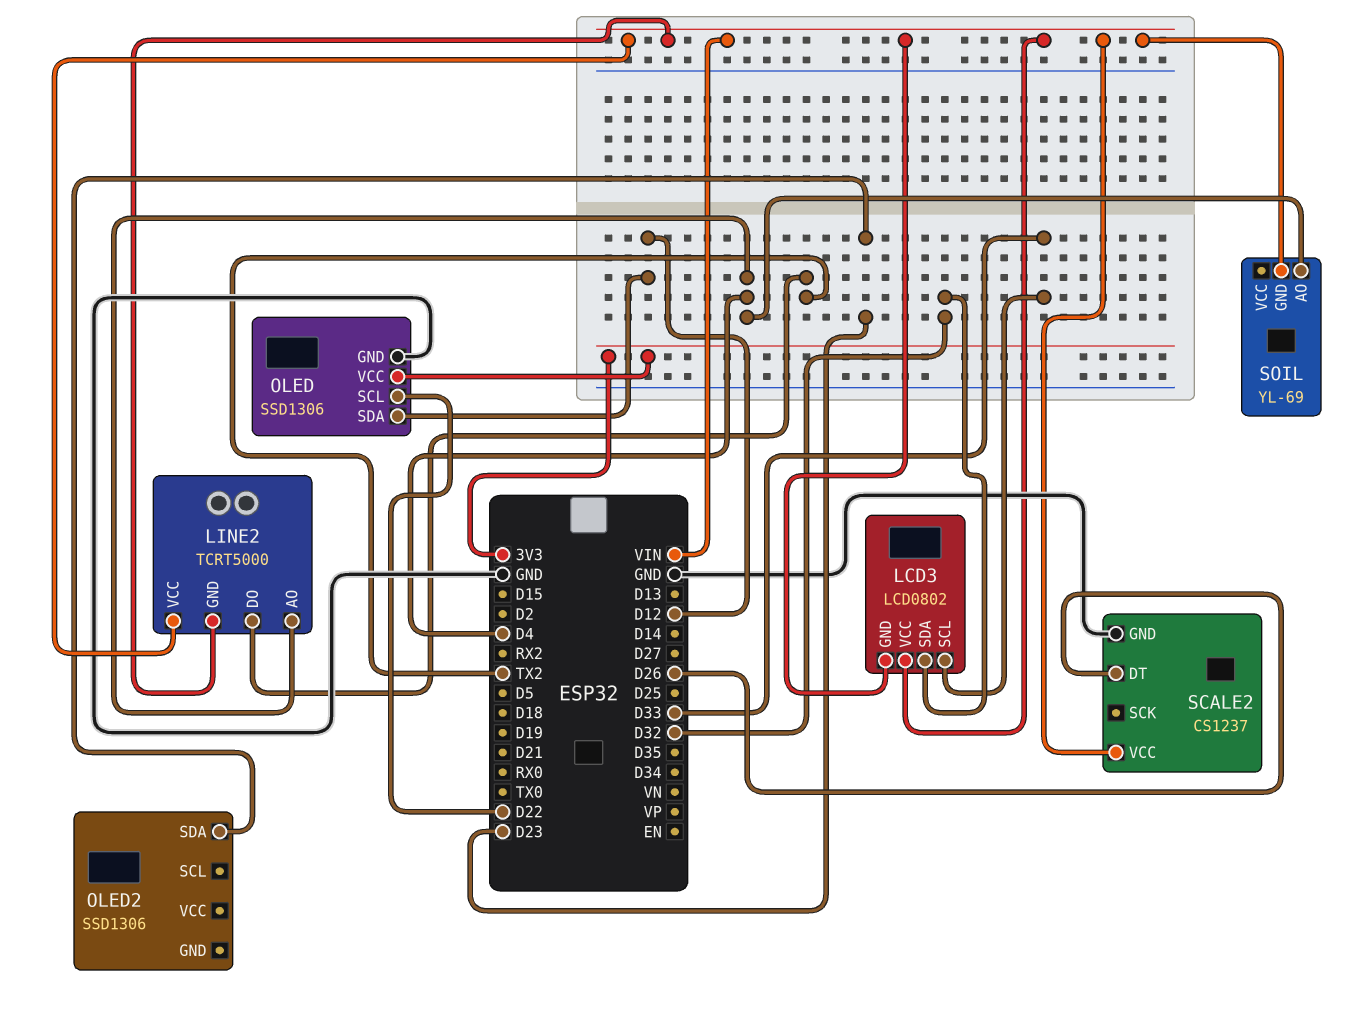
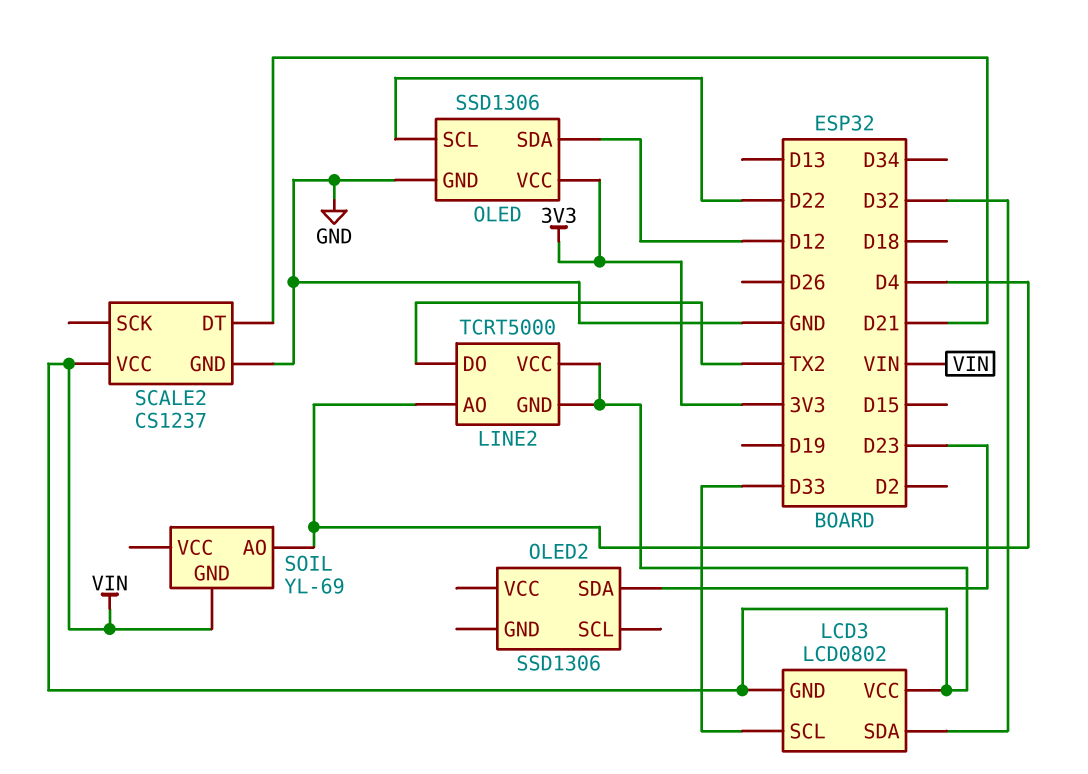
SCALE2 pin DT: D26 -> D21

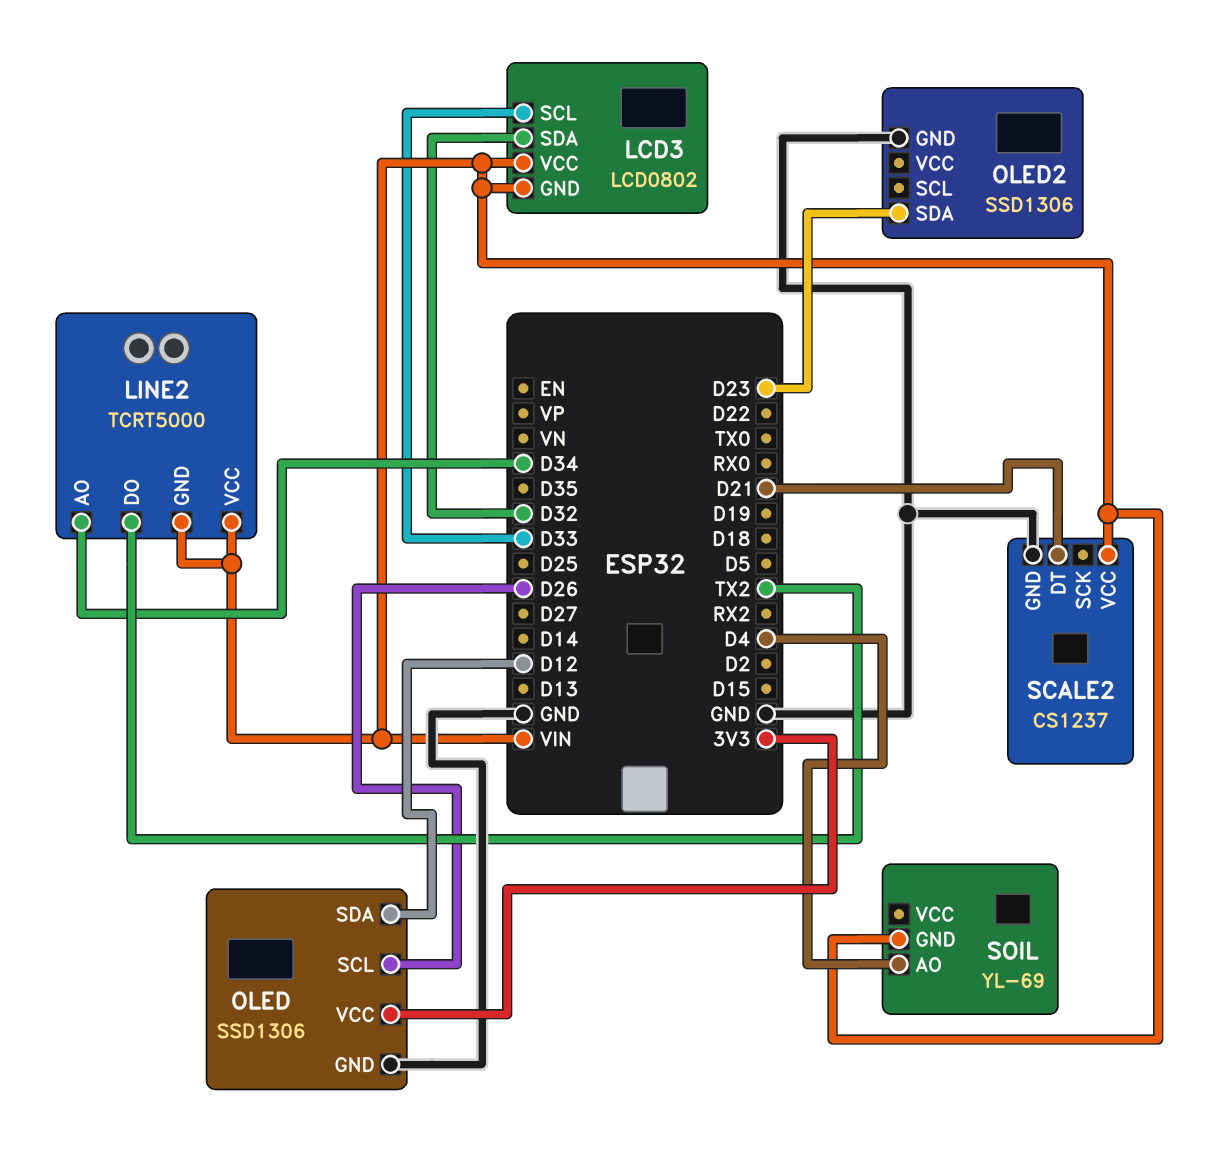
LINE2 pin AO: D4 -> D34
OLED pin SCL: D22 -> D26
OLED2 pin GND: none -> GND

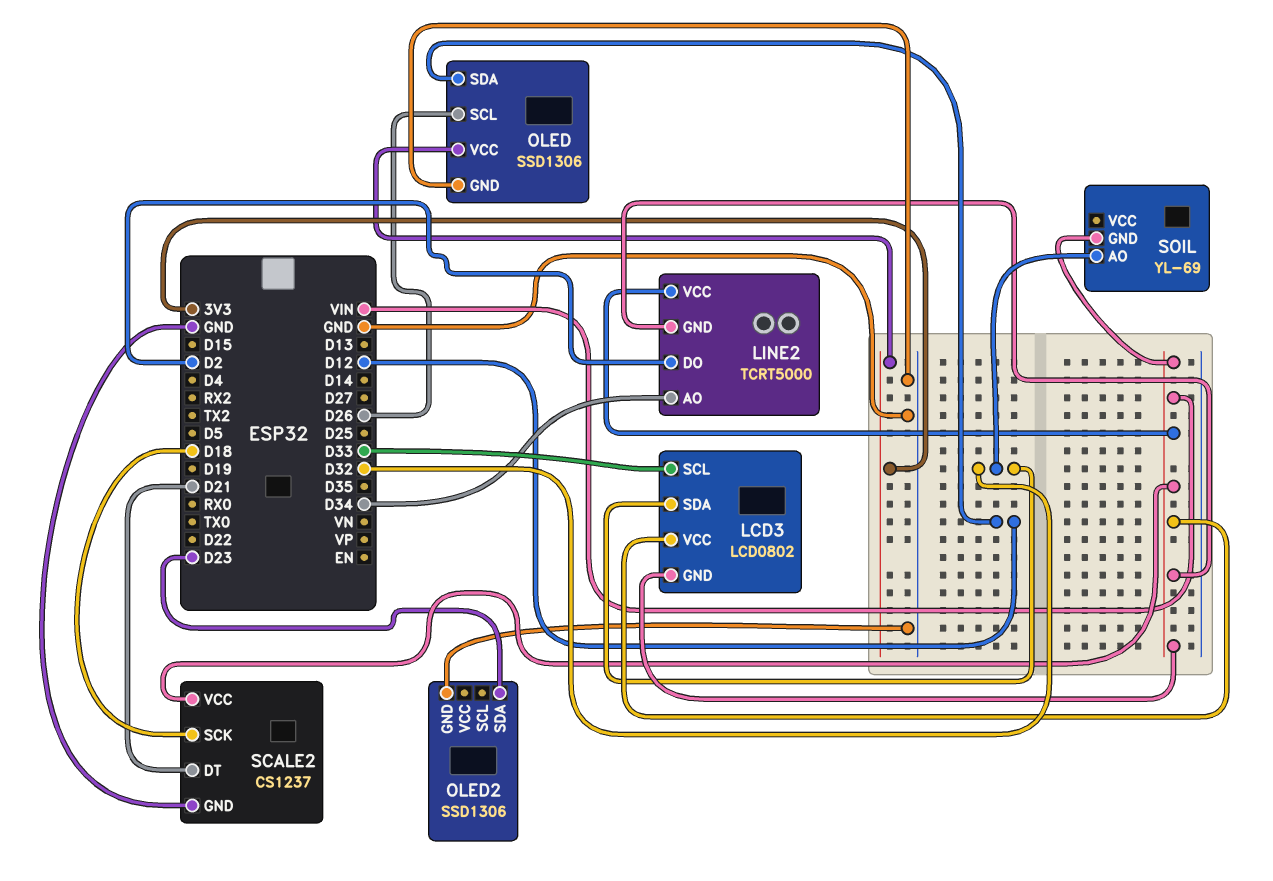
LINE2 pin DO: TX2 -> D2
SCALE2 pin SCK: none -> D18
SOIL pin AO: D4 -> D32

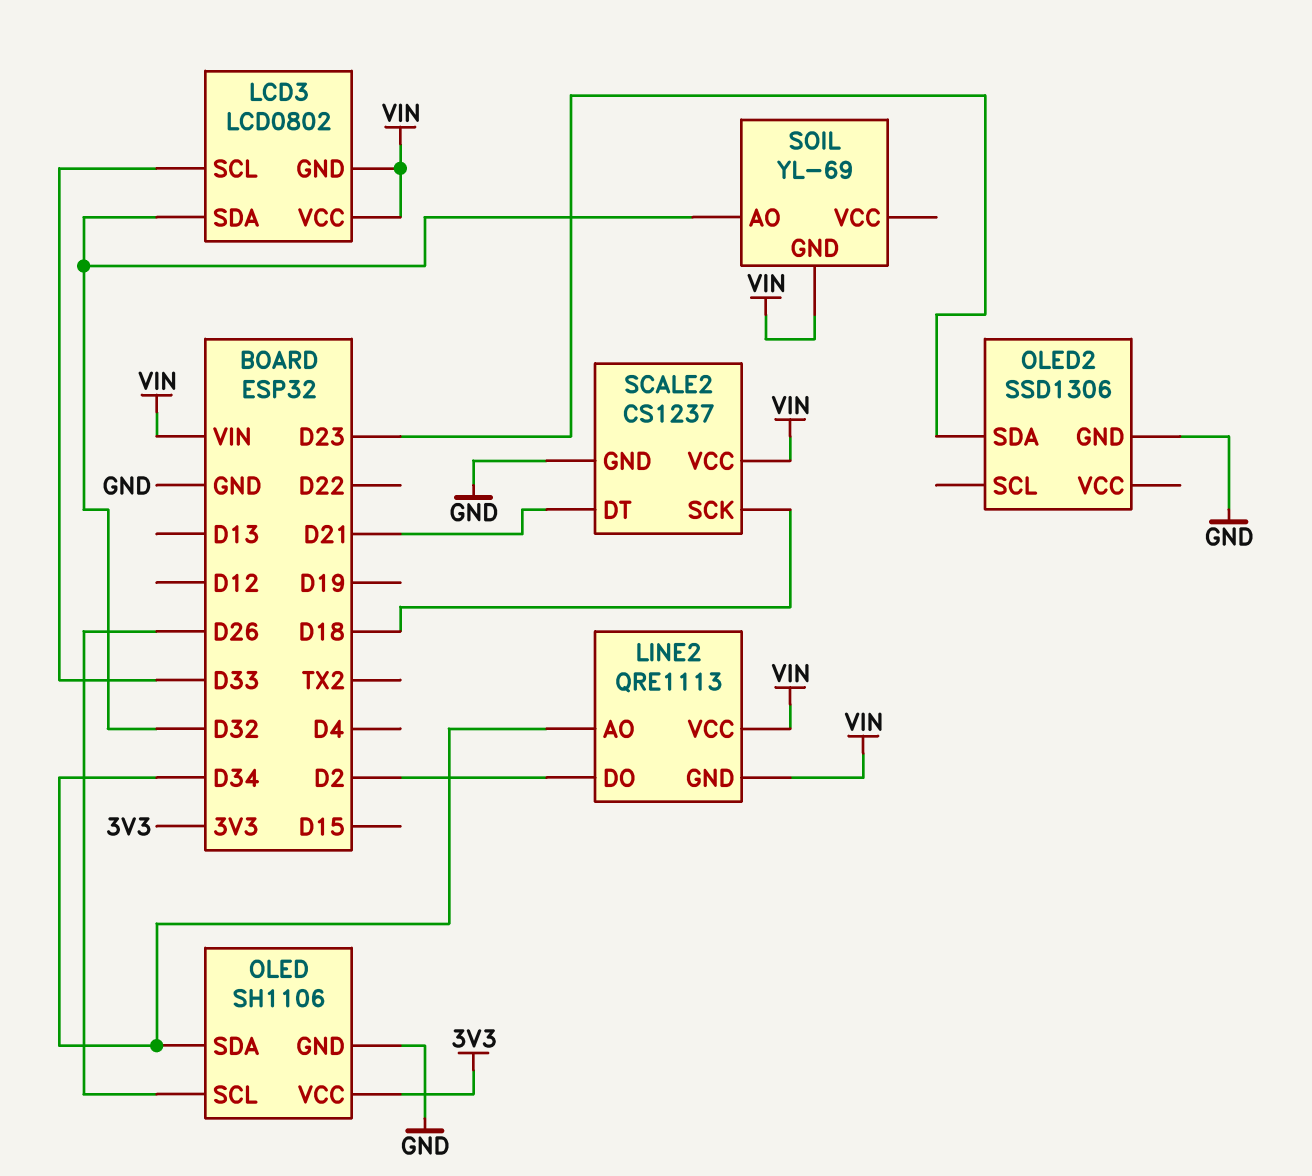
LINE2: TCRT5000 -> QRE1113
OLED: SSD1306 -> SH1106
OLED pin SDA: D12 -> D34

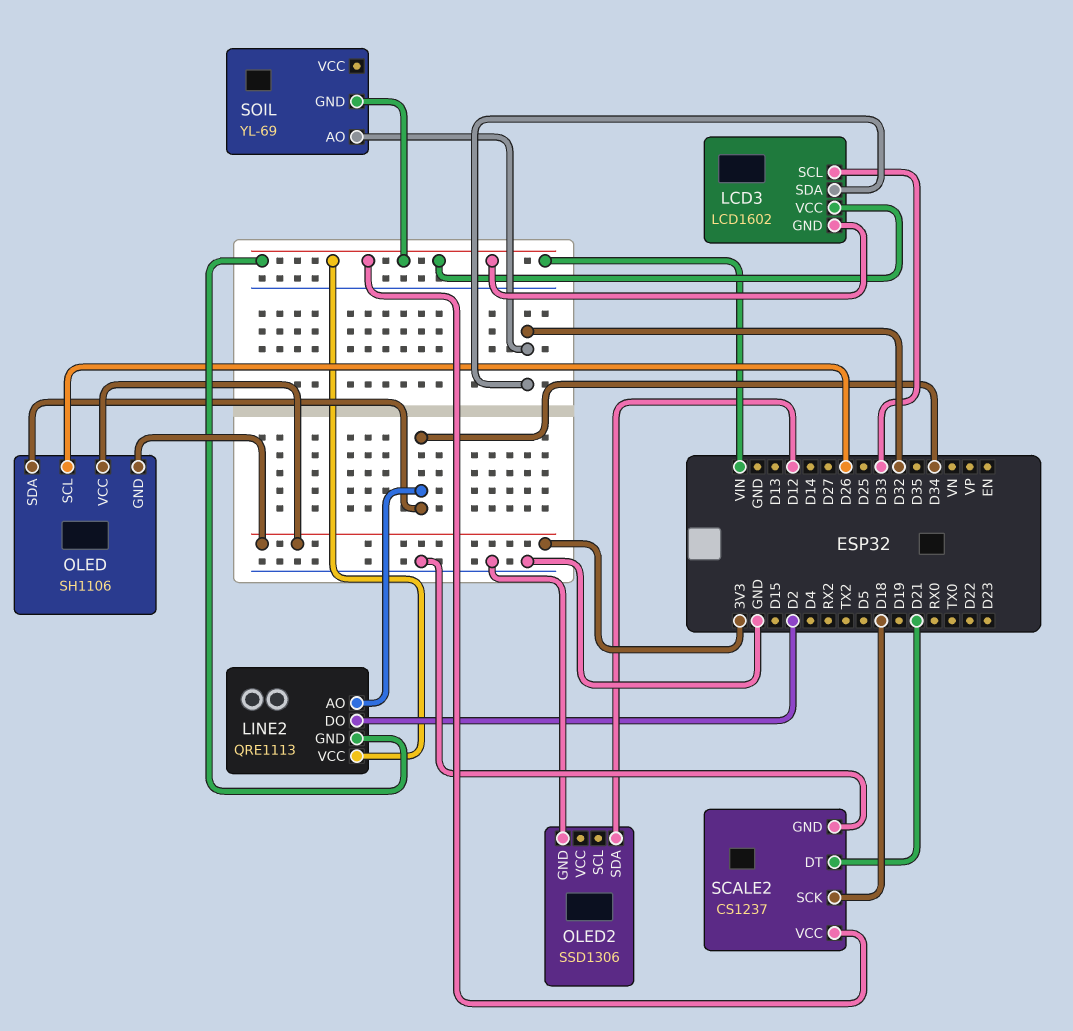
LCD3: LCD0802 -> LCD1602
OLED pin GND: GND -> 3V3
OLED2 pin SDA: D23 -> D12

